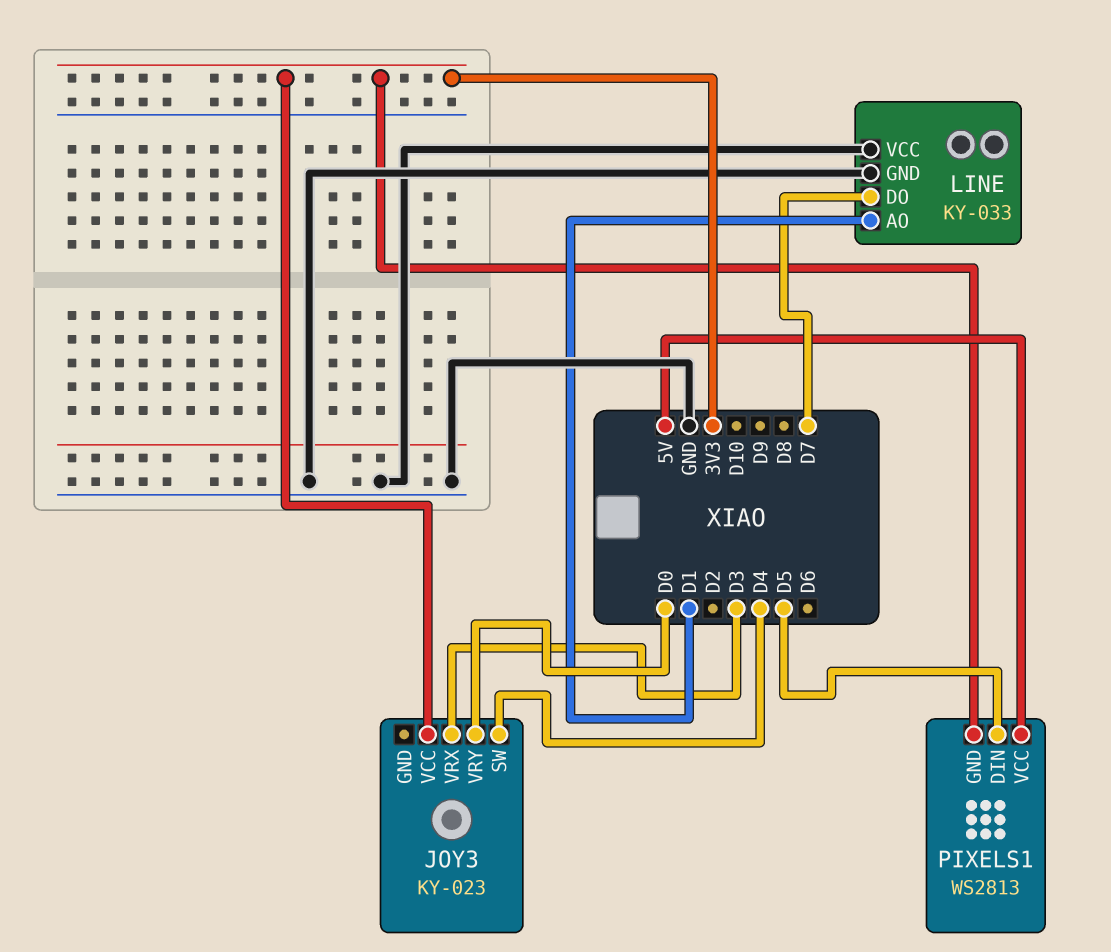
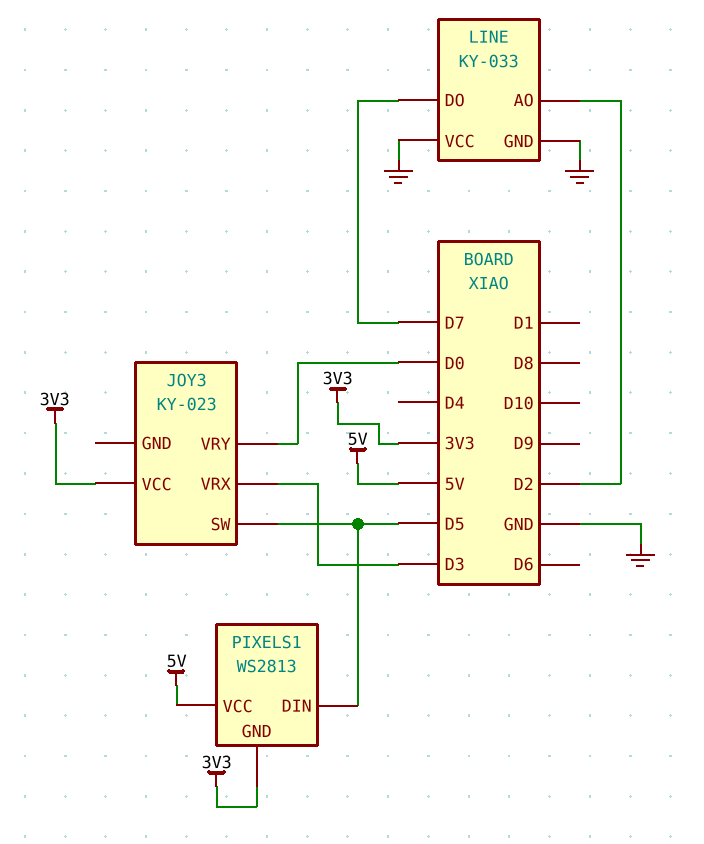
JOY3 pin SW: D4 -> D5
LINE pin AO: D1 -> D2

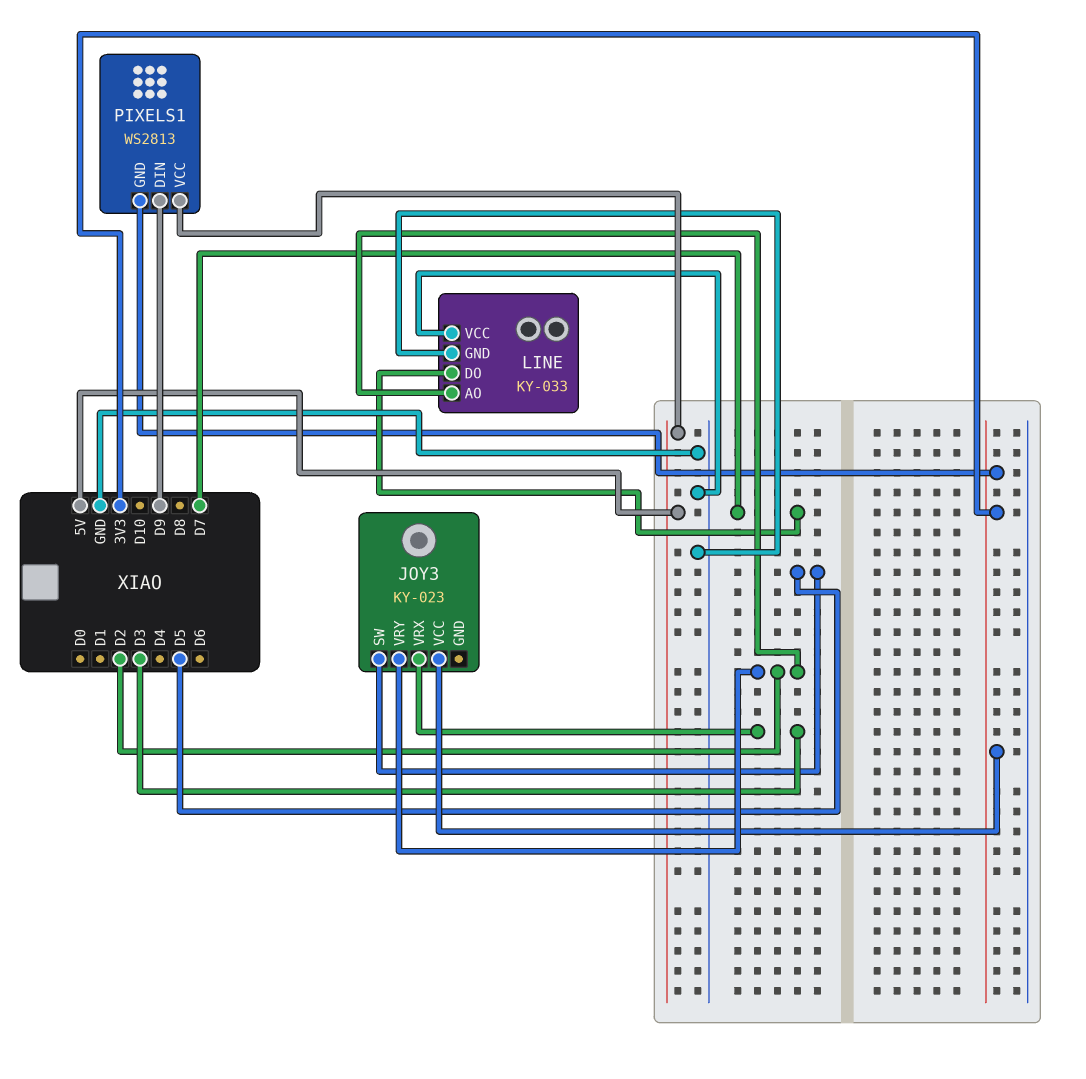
JOY3 pin VRY: D0 -> D2
PIXELS1 pin DIN: D5 -> D9

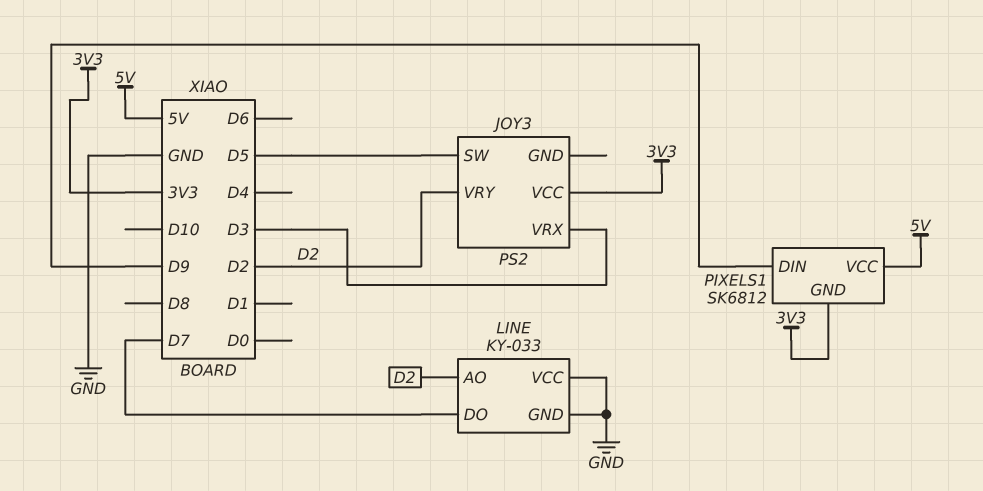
JOY3: KY-023 -> PS2
PIXELS1: WS2813 -> SK6812

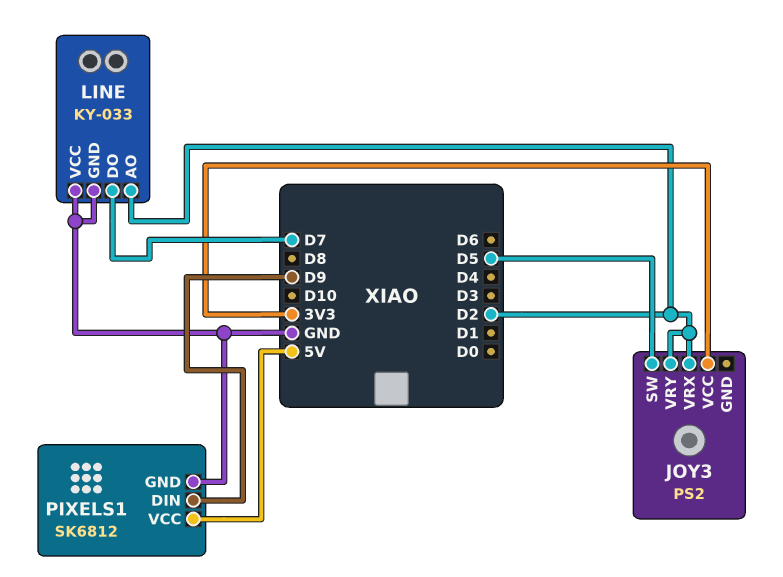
JOY3 pin VRX: D3 -> D2
PIXELS1 pin GND: 3V3 -> GND

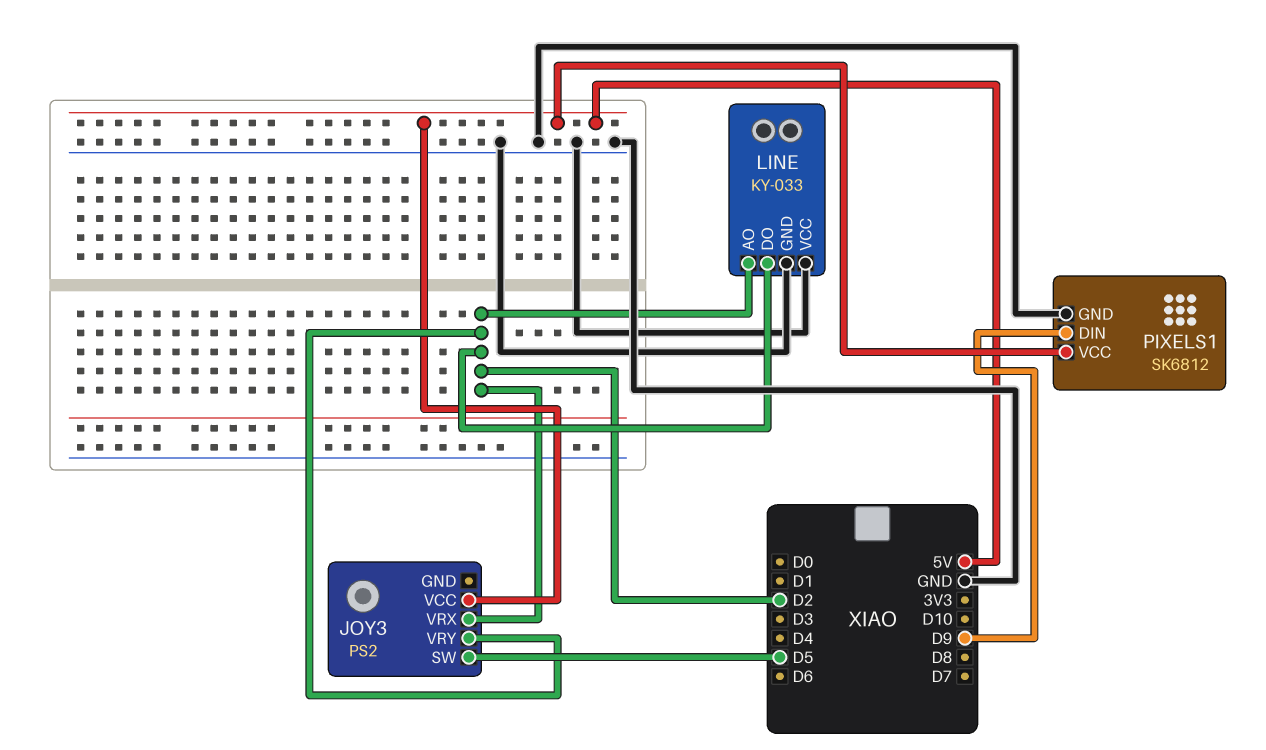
JOY3 pin VCC: 3V3 -> 5V
LINE pin DO: D7 -> D2

